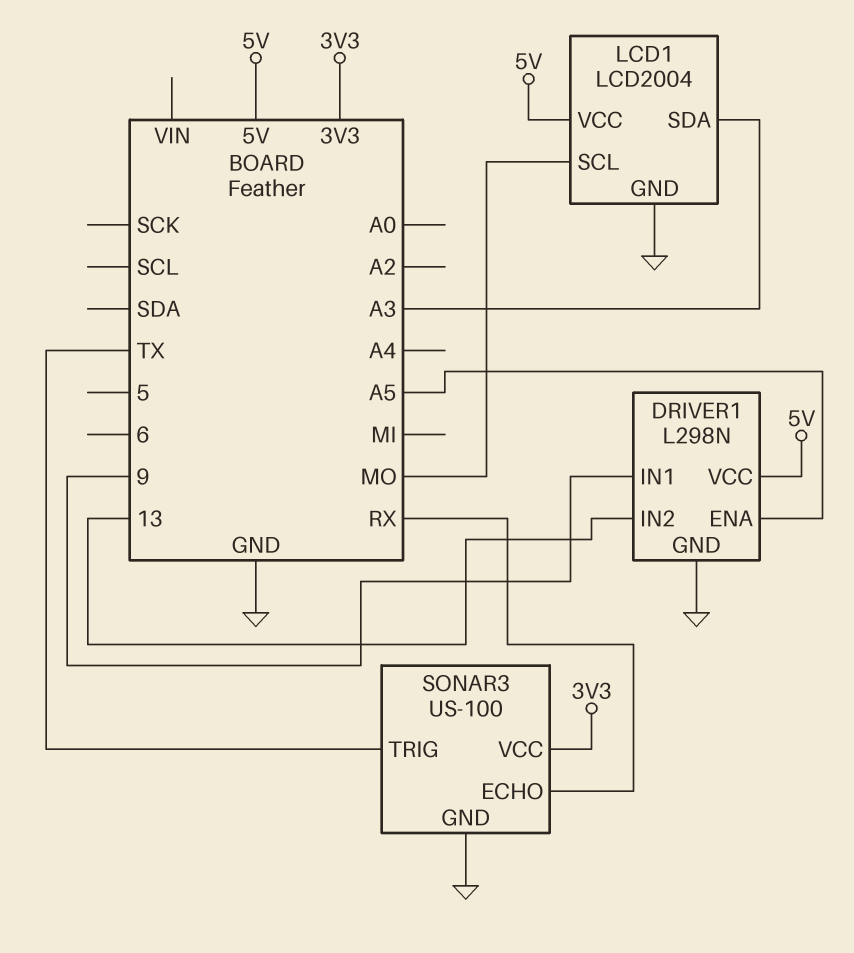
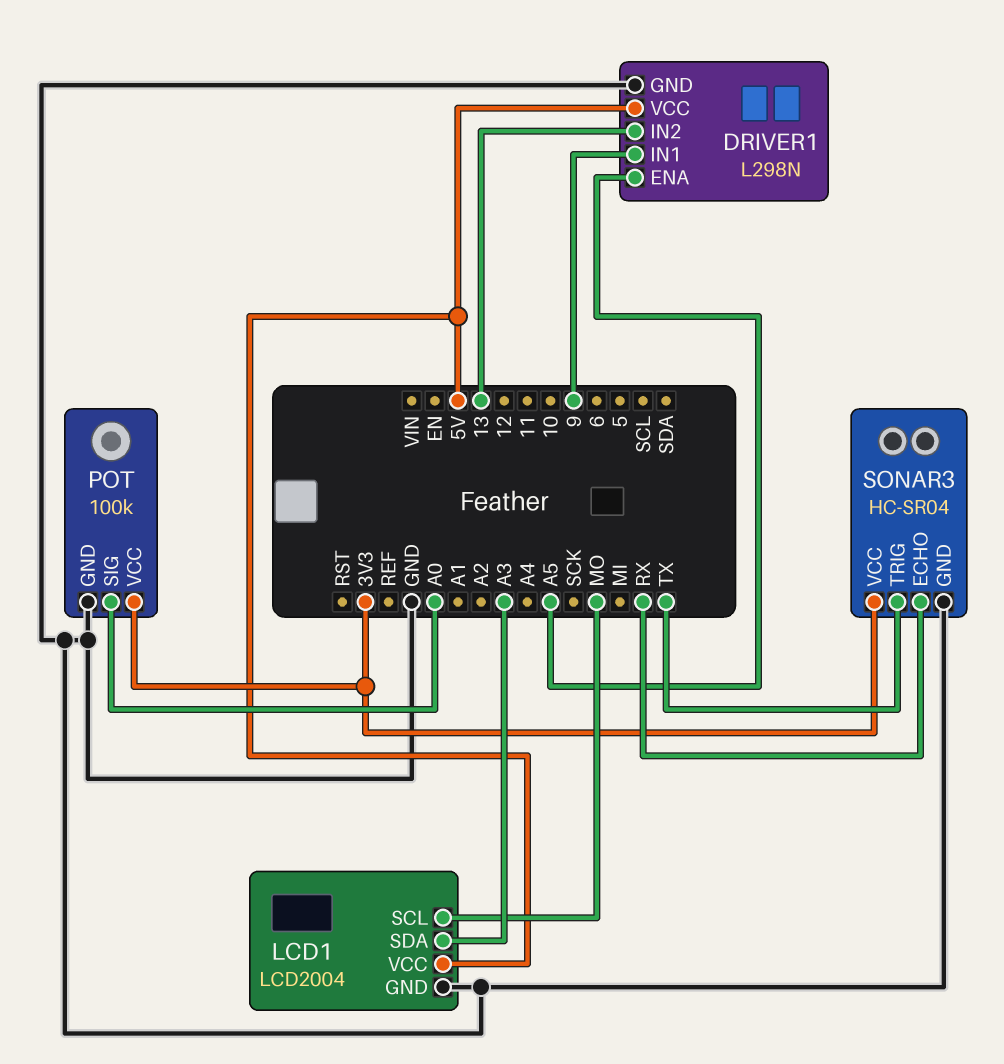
POT: none -> 100k
POT pin GND: none -> GND
POT pin SIG: none -> A0
POT pin VCC: none -> 3V3
SONAR3: US-100 -> HC-SR04

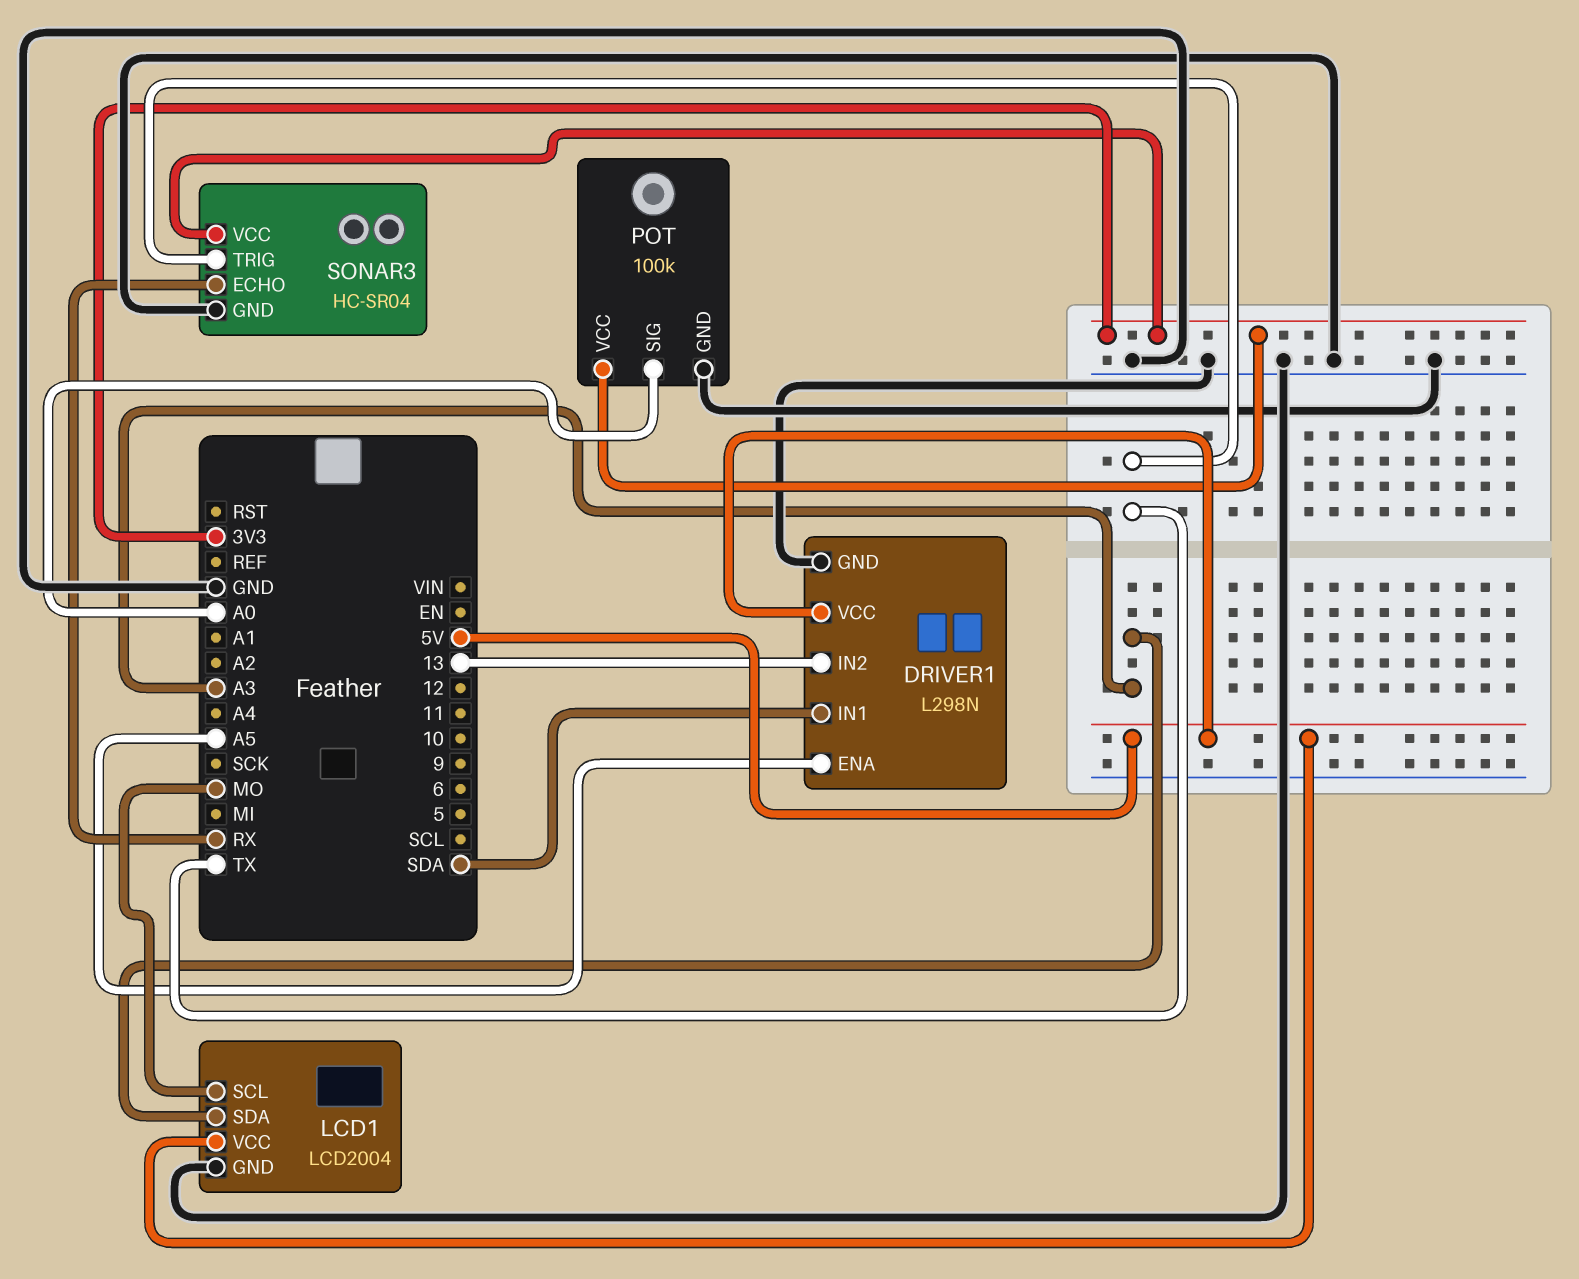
DRIVER1 pin IN1: 9 -> SDA

